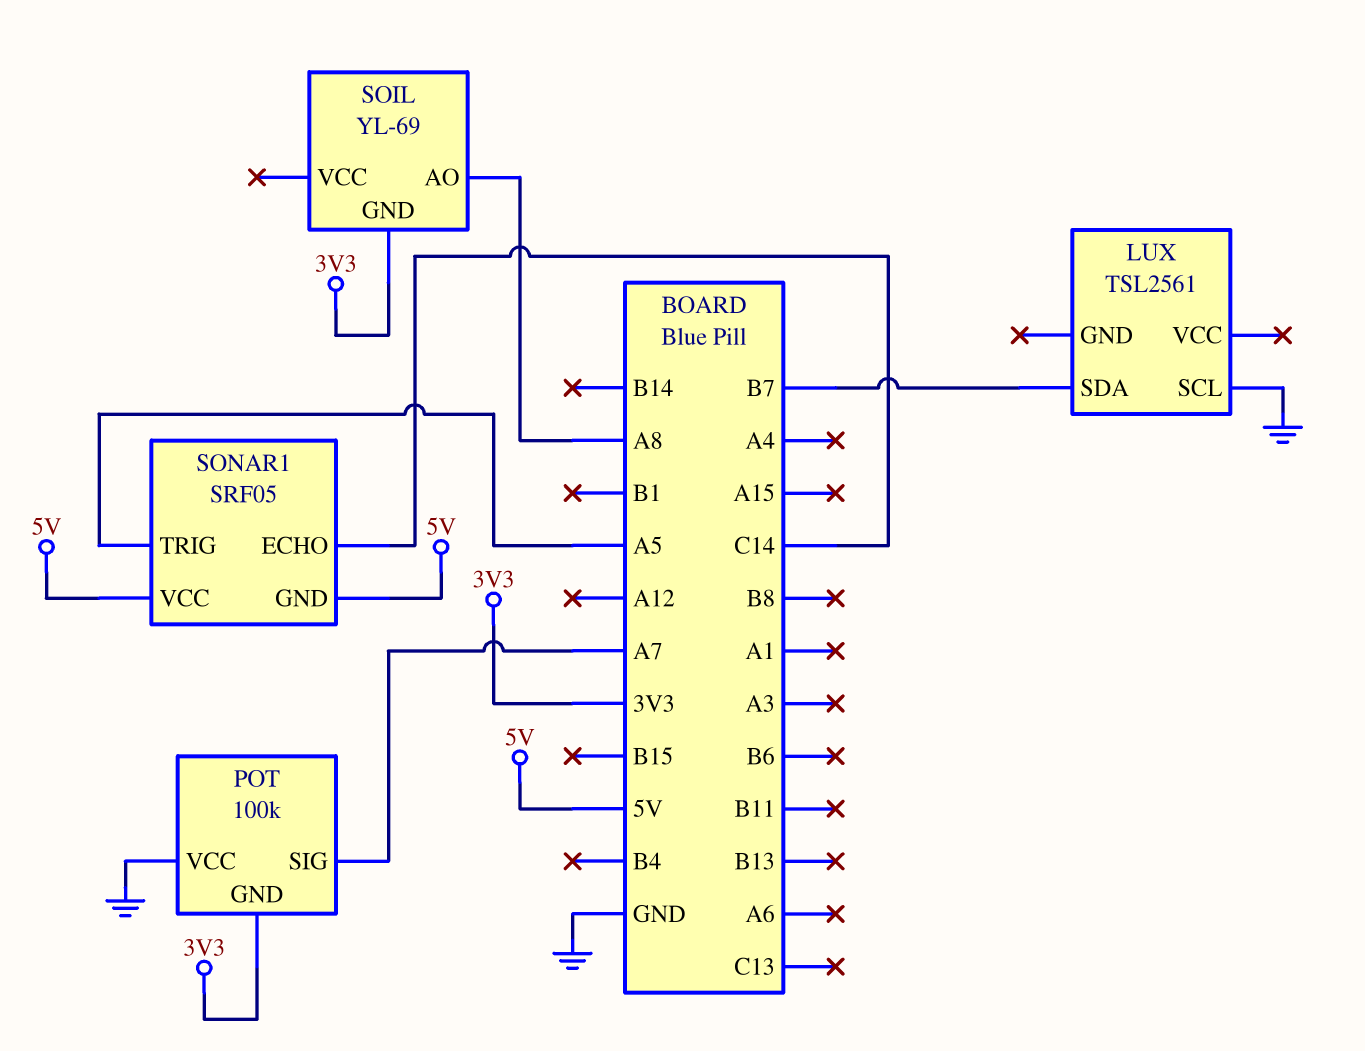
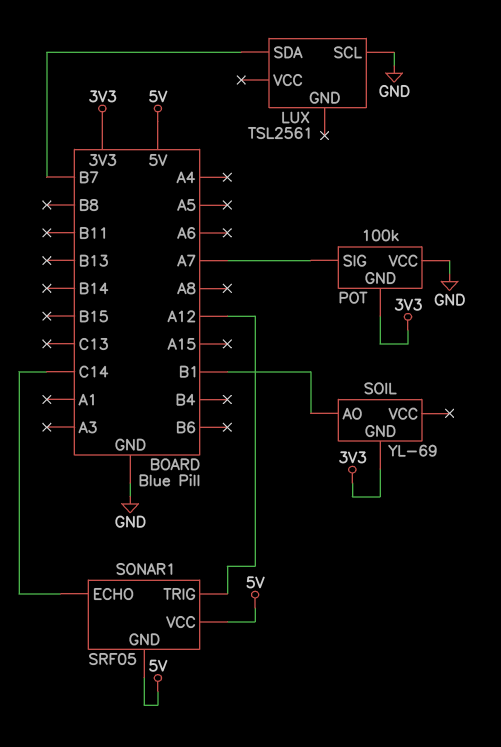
SOIL pin AO: A8 -> B1
SONAR1 pin TRIG: A5 -> A12

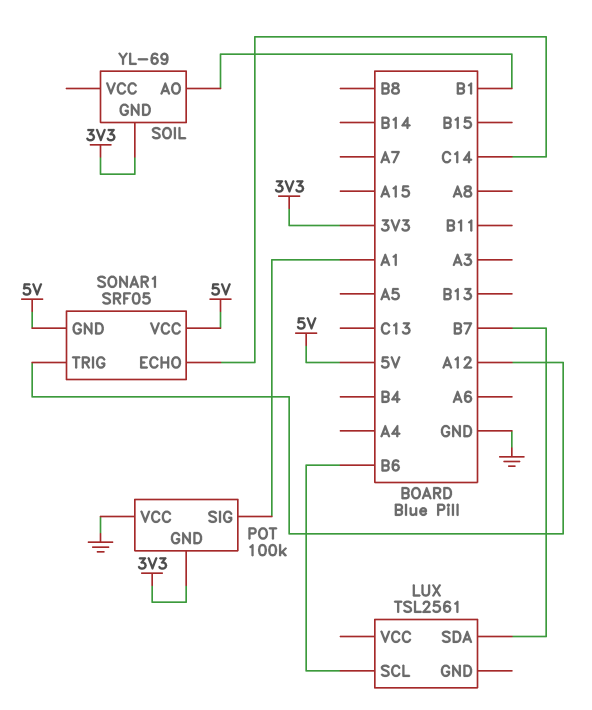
LUX pin SCL: GND -> B6
POT pin SIG: A7 -> A1

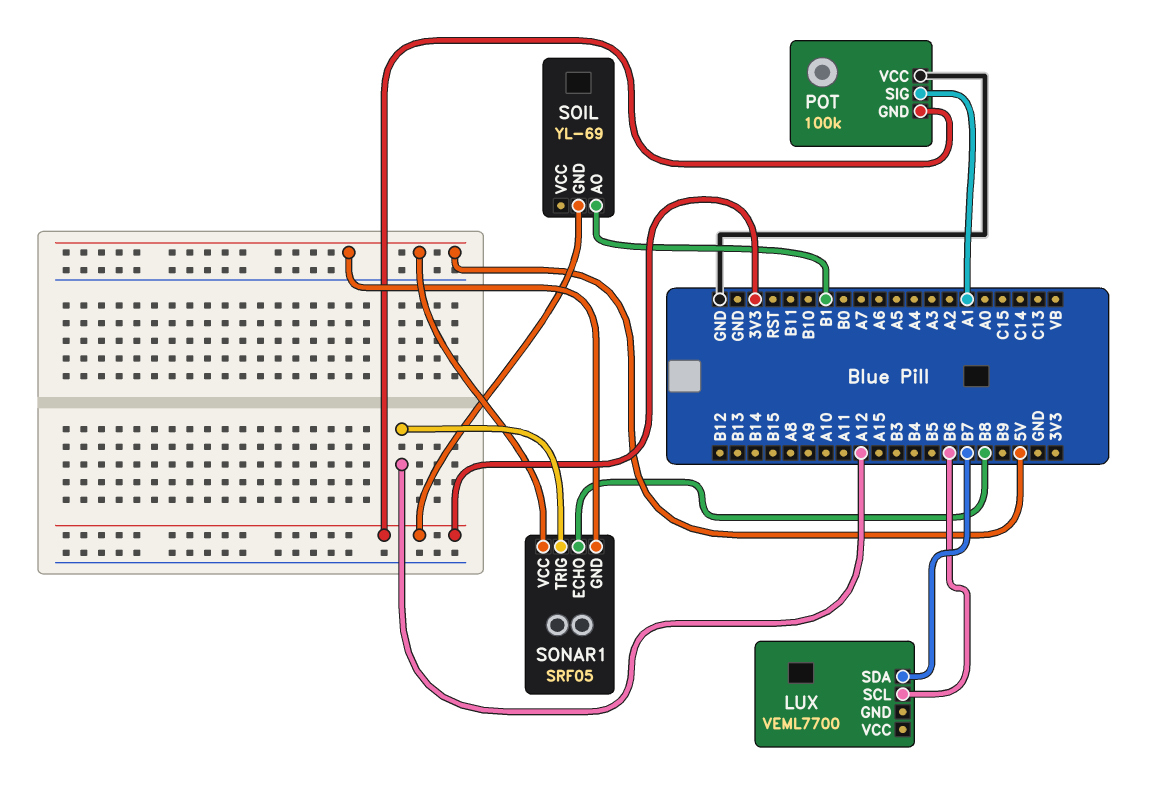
LUX: TSL2561 -> VEML7700
SONAR1 pin ECHO: C14 -> B8

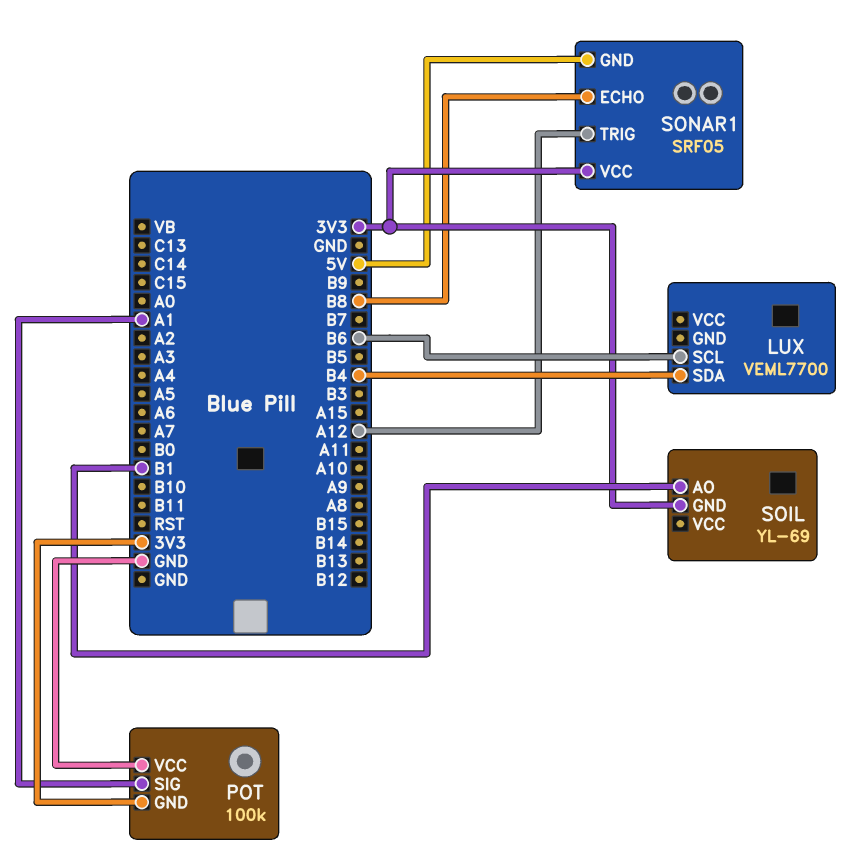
LUX pin SDA: B7 -> B4
SONAR1 pin VCC: 5V -> 3V3

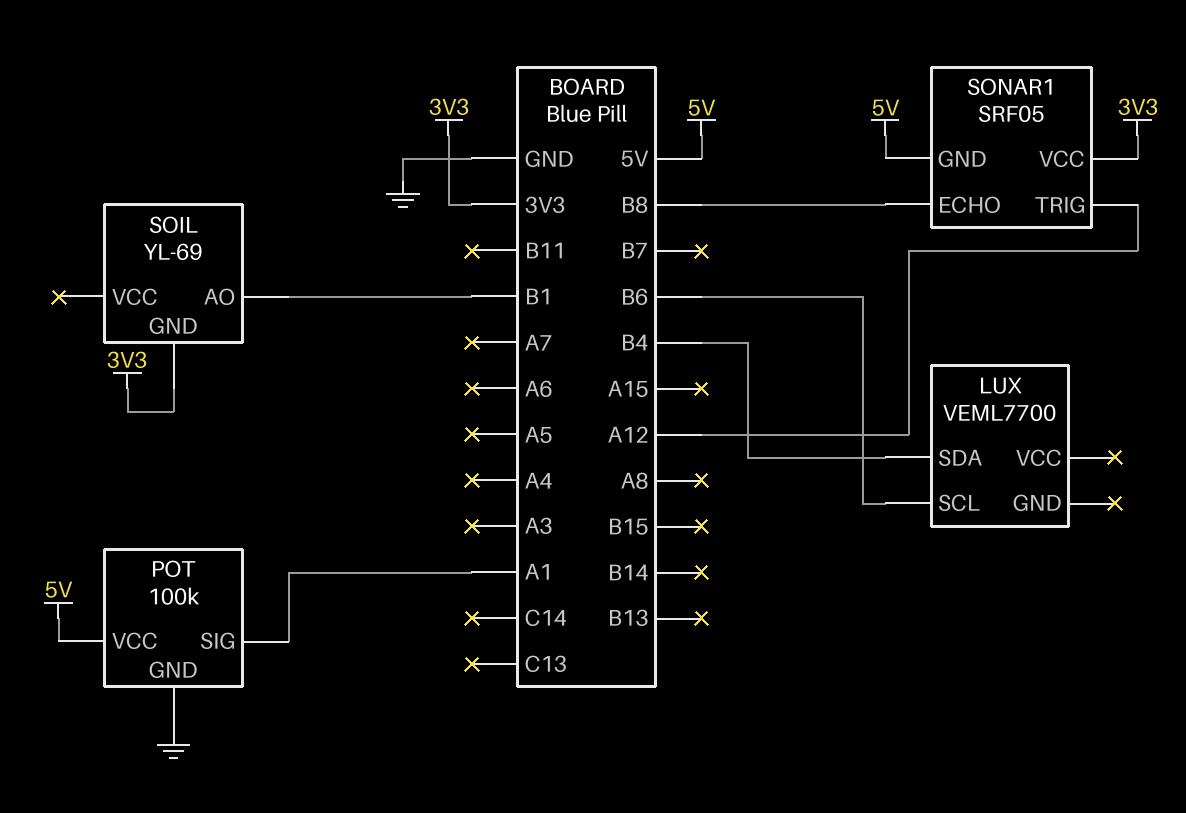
POT pin GND: 3V3 -> GND
POT pin VCC: GND -> 5V

